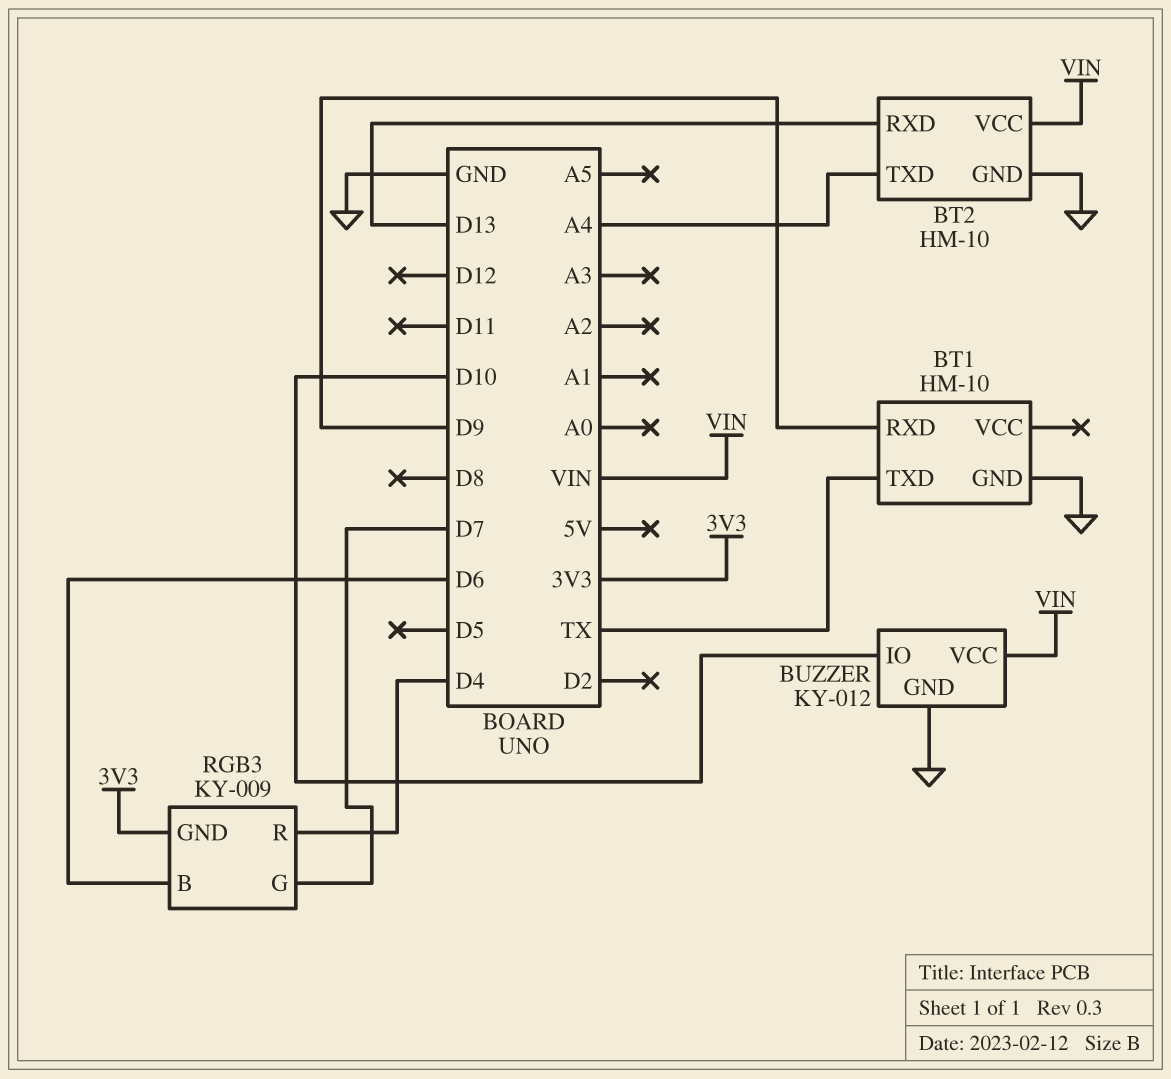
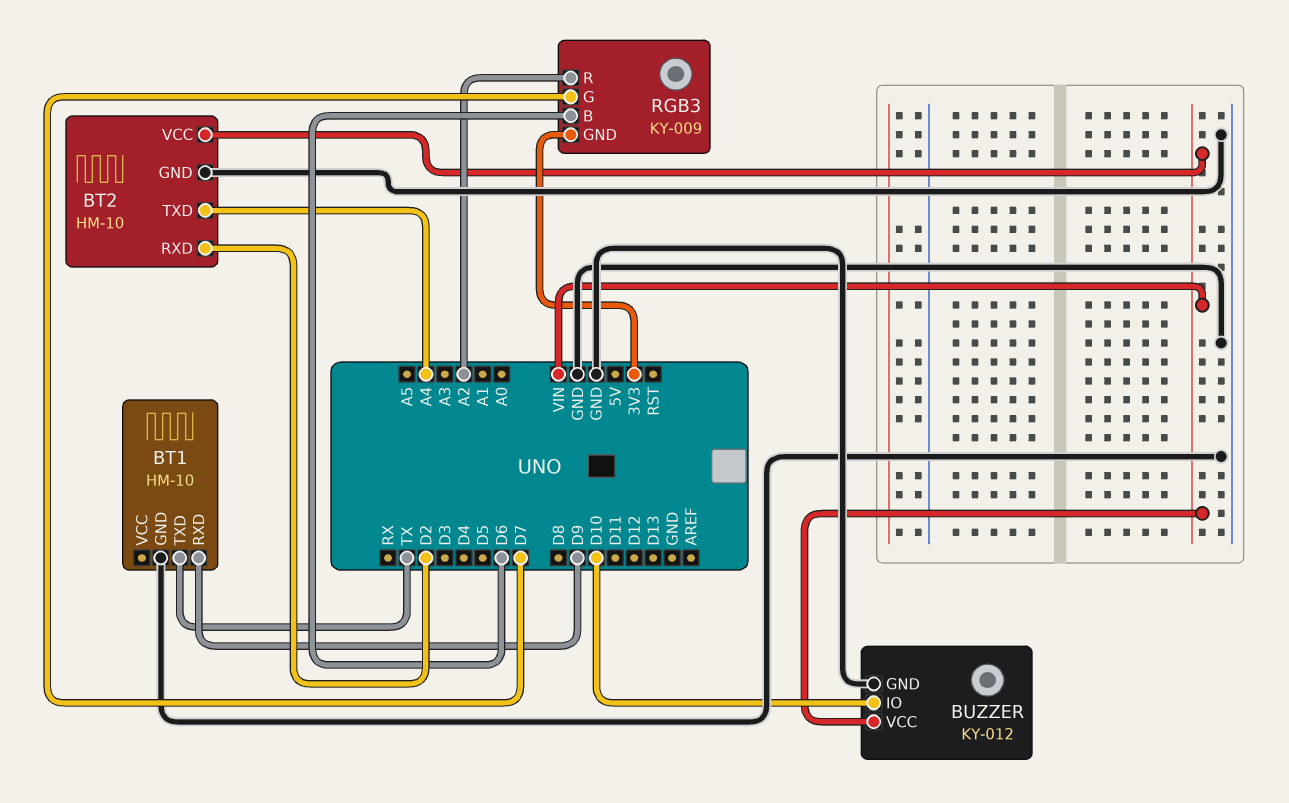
BT2 pin RXD: D13 -> D2
RGB3 pin R: D4 -> A2

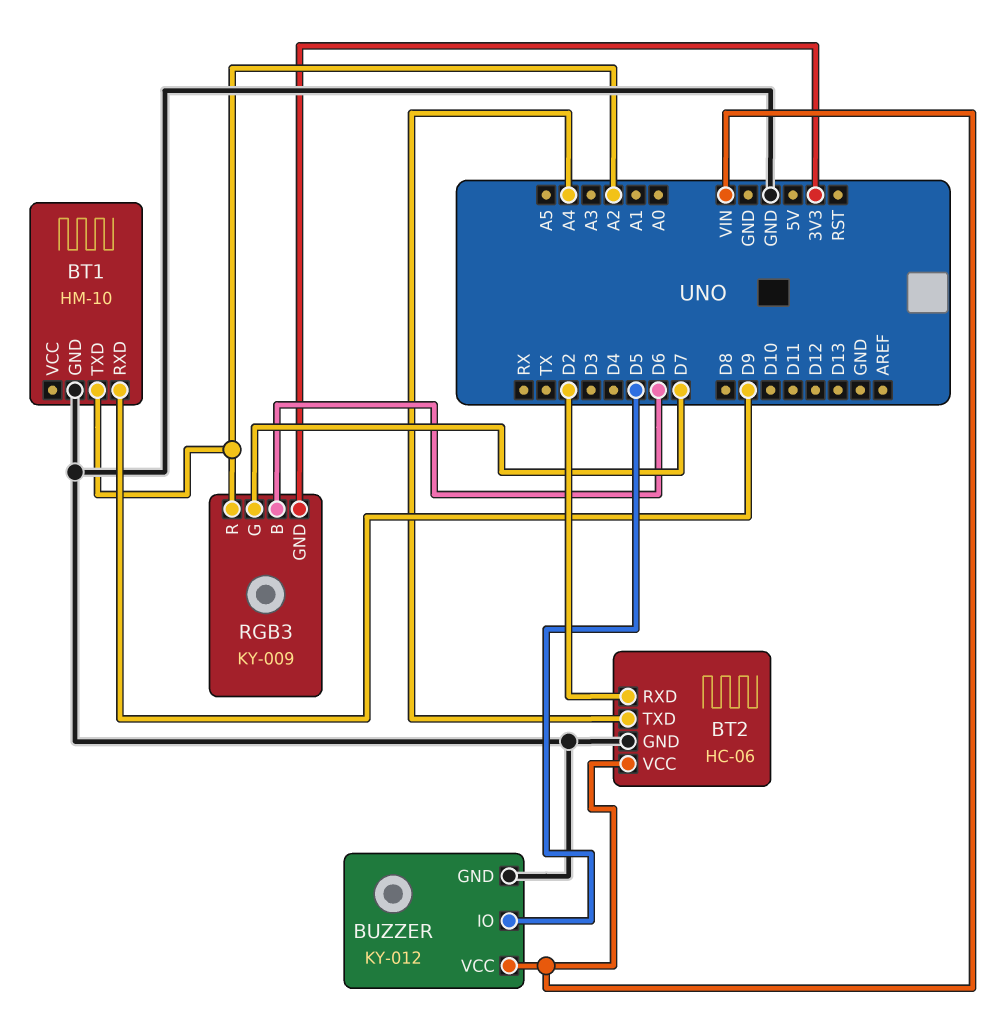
BT1 pin TXD: TX -> A2
BT2: HM-10 -> HC-06
BUZZER pin IO: D10 -> D5

